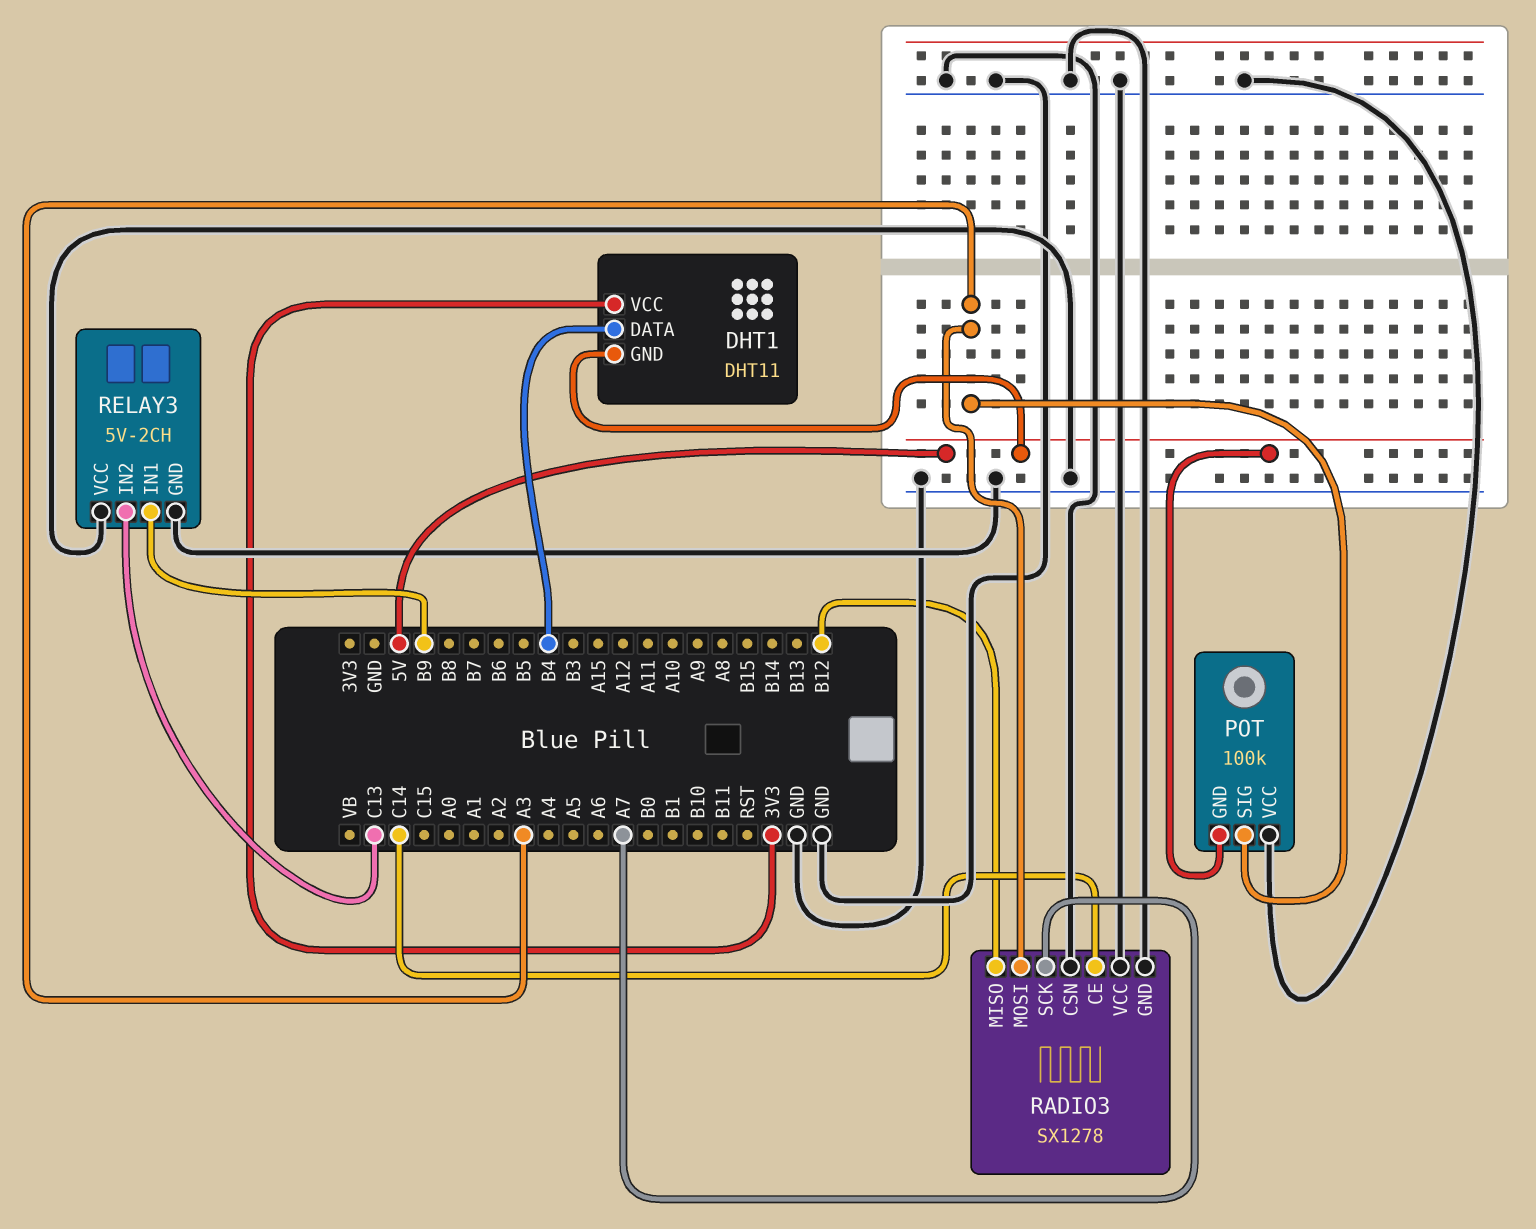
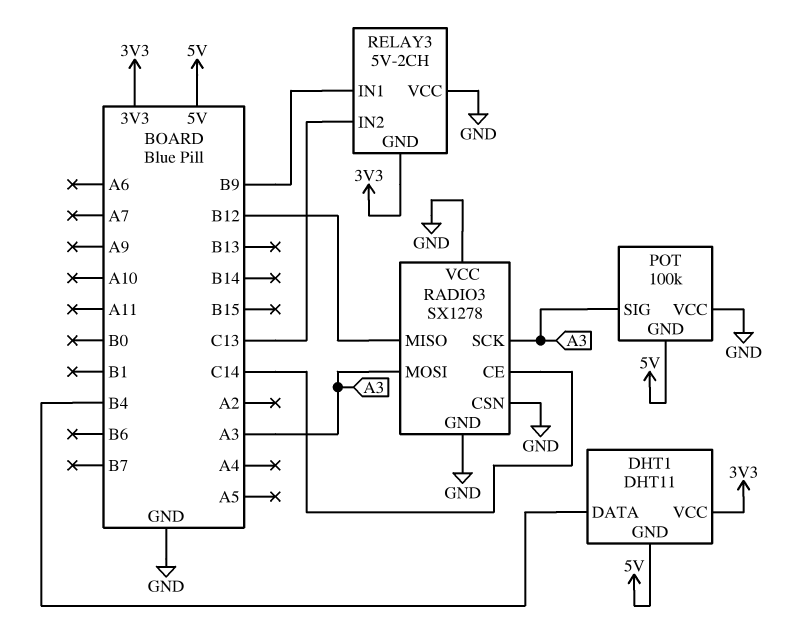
RADIO3 pin SCK: A7 -> A3
RELAY3 pin GND: GND -> 3V3

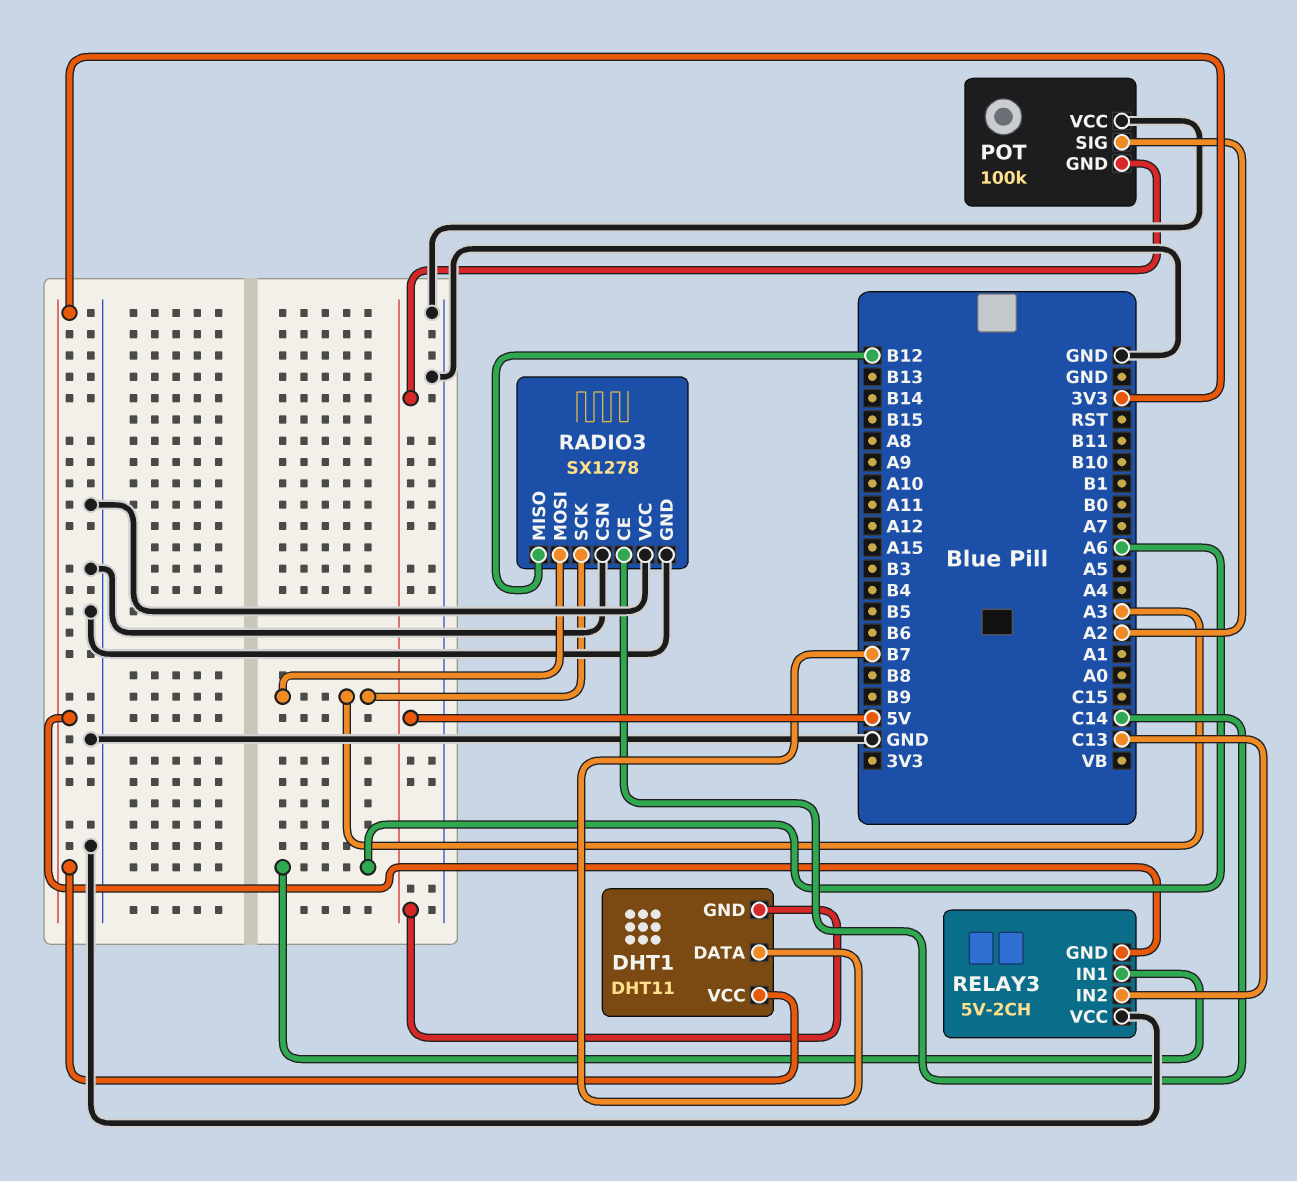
DHT1 pin DATA: B4 -> B7
POT pin SIG: A3 -> A2
RELAY3 pin IN1: B9 -> A6

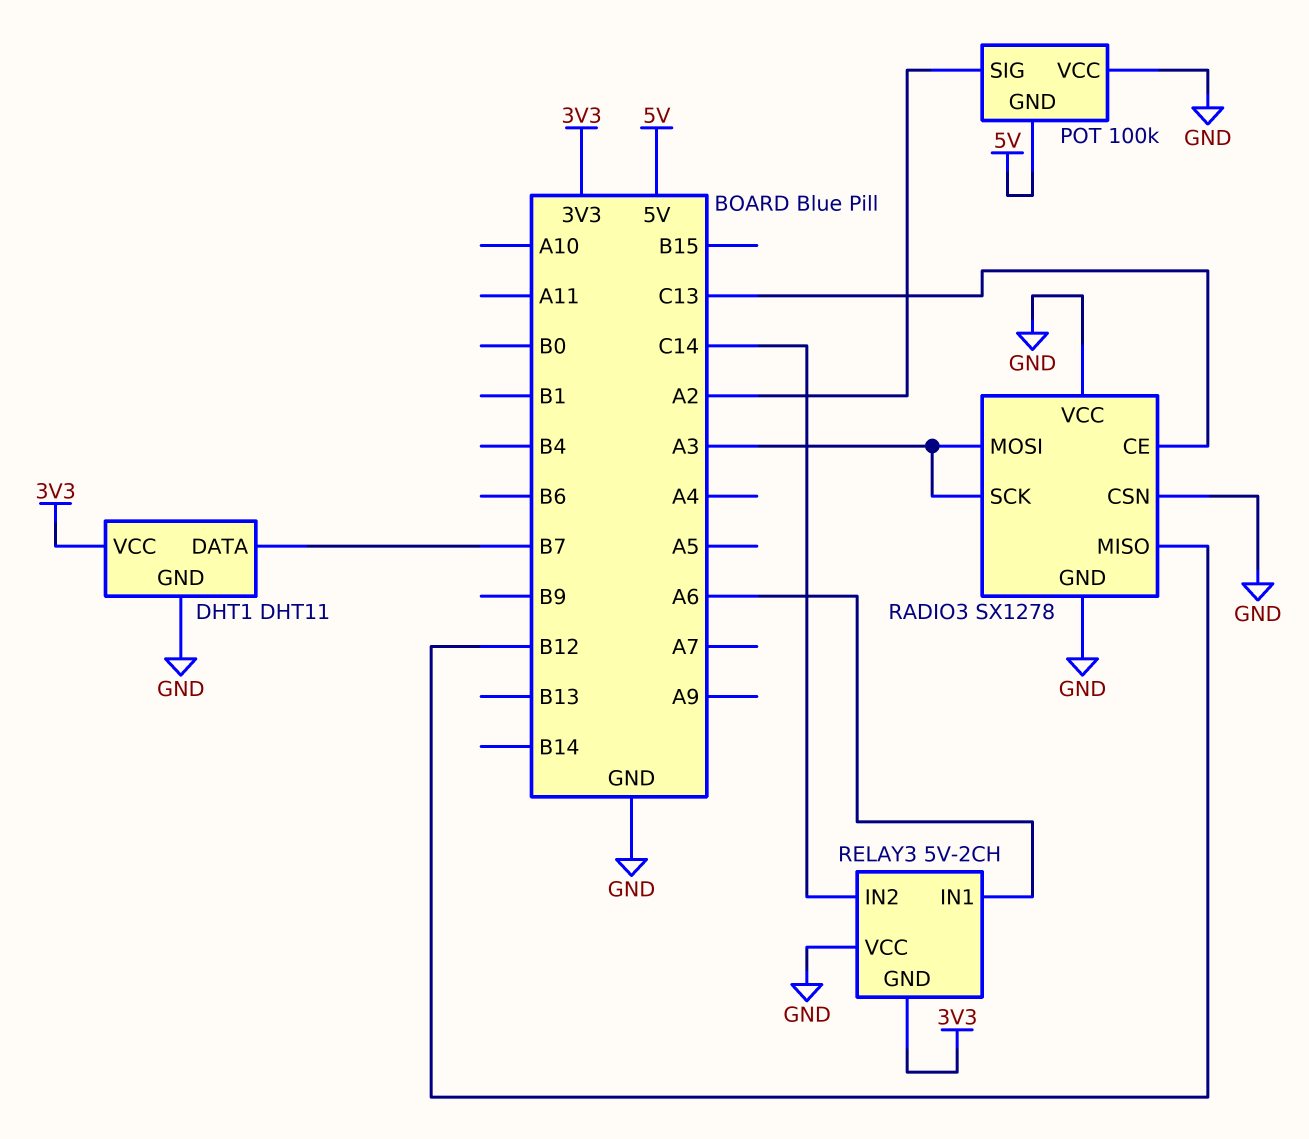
DHT1 pin GND: 5V -> GND
RADIO3 pin CE: C14 -> C13
RELAY3 pin IN2: C13 -> C14

